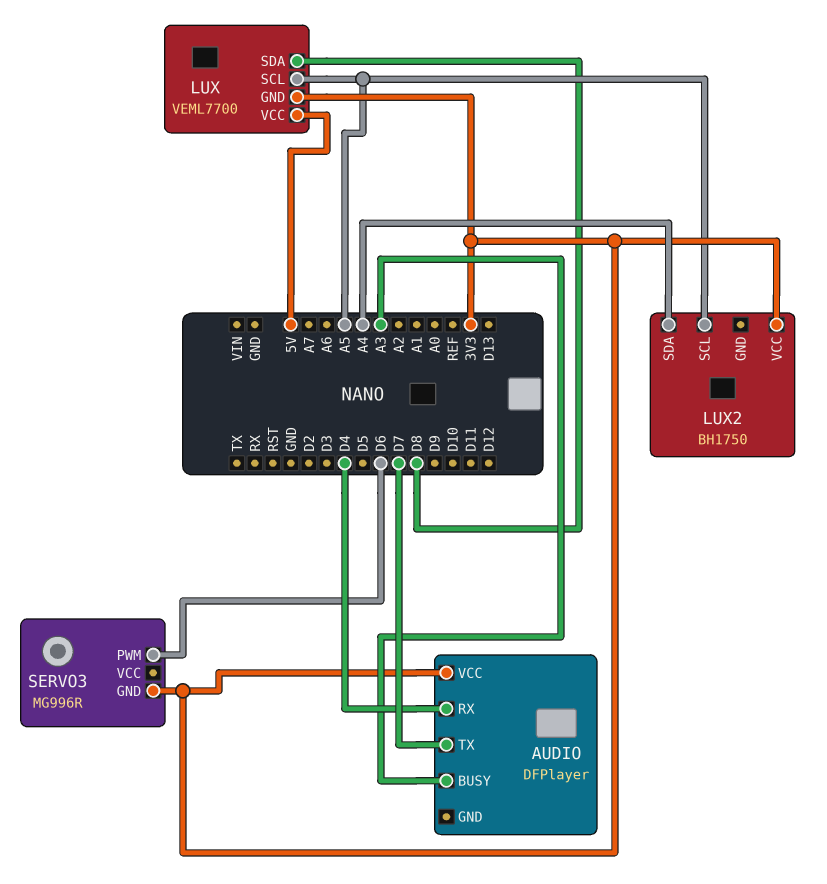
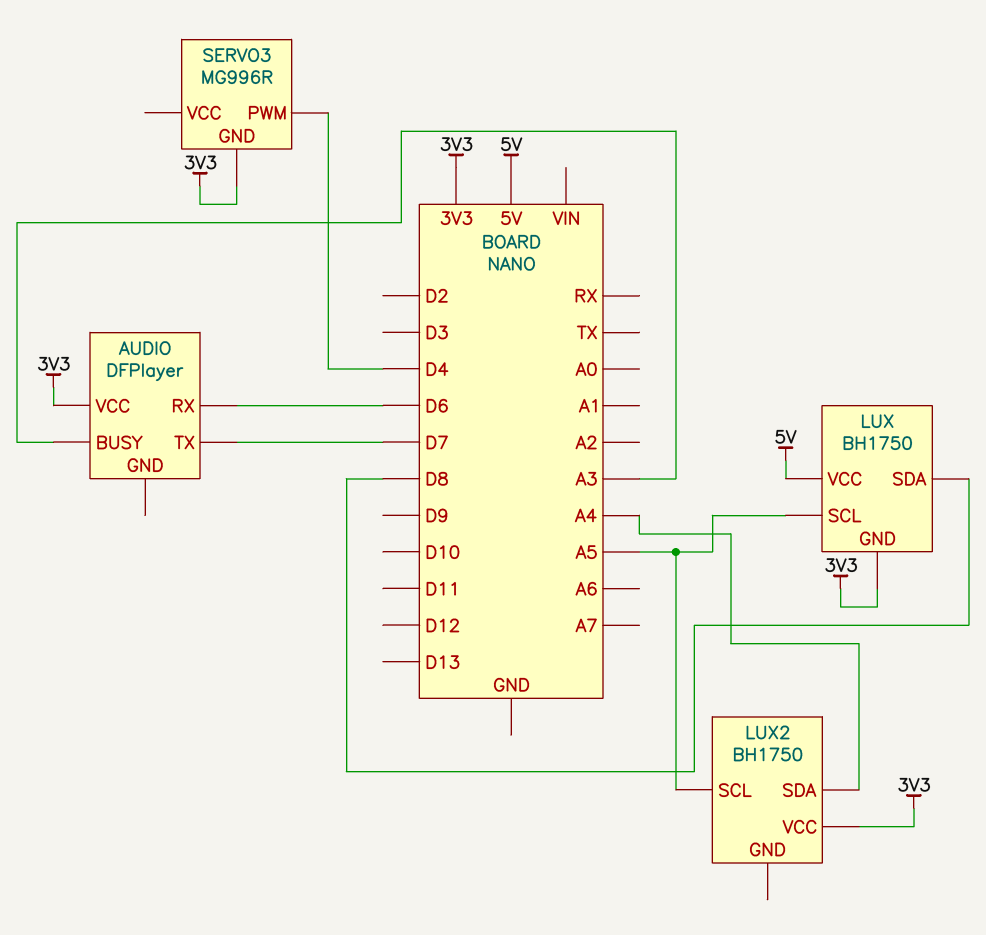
AUDIO pin RX: D4 -> D6
LUX: VEML7700 -> BH1750
SERVO3 pin PWM: D6 -> D4

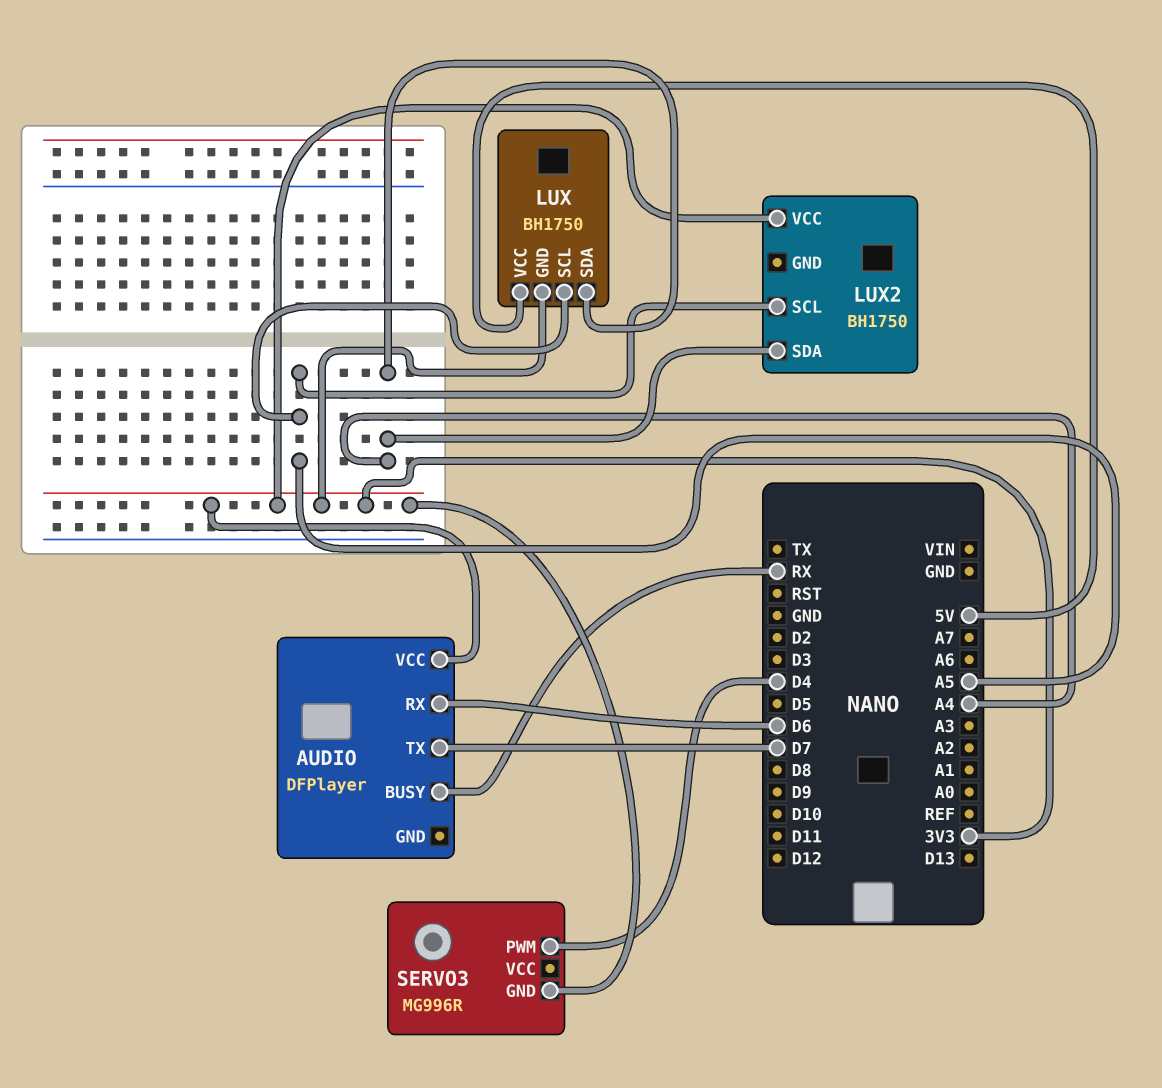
AUDIO pin BUSY: A3 -> RX
LUX pin SDA: D8 -> A4

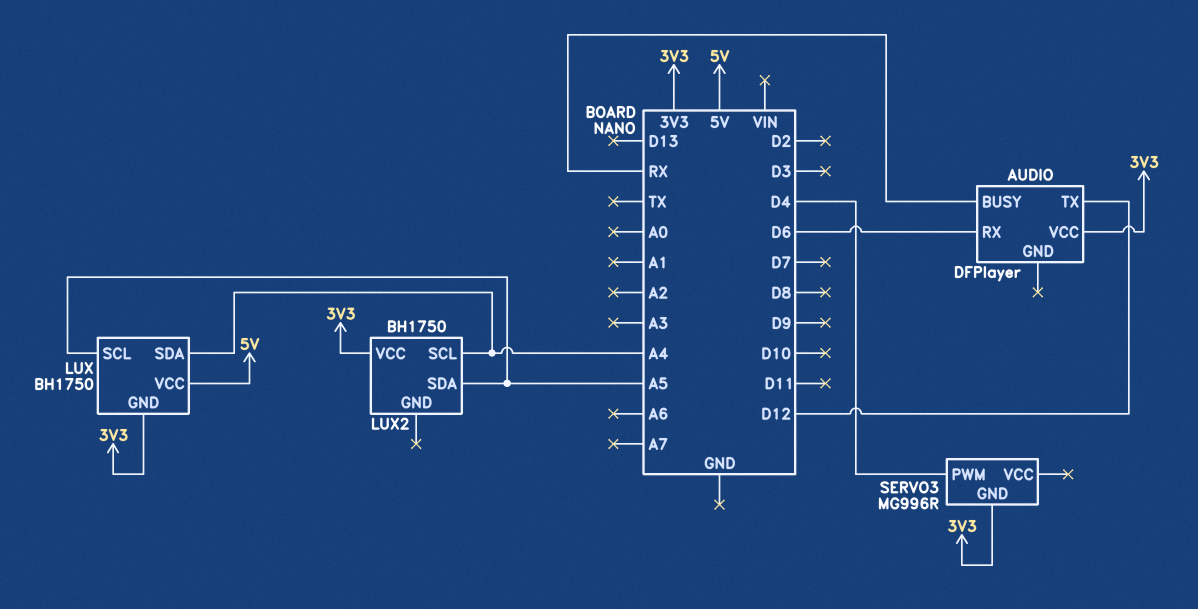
AUDIO pin TX: D7 -> D12
LUX2 pin SCL: A5 -> A4
LUX2 pin SDA: A4 -> A5

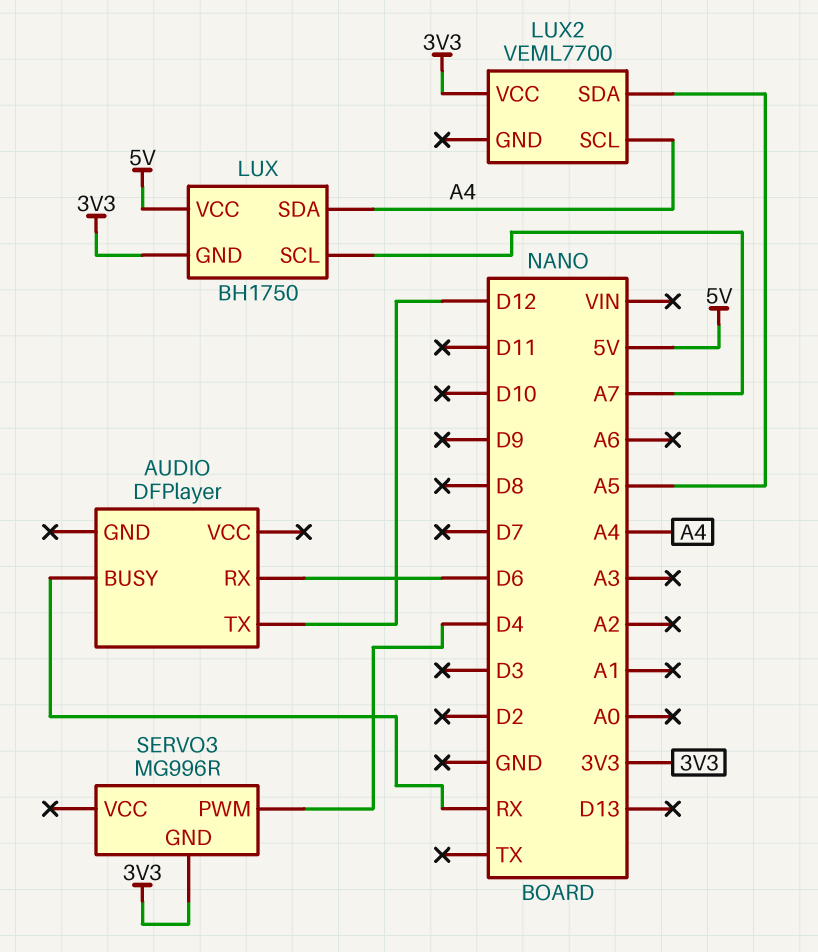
AUDIO pin VCC: 3V3 -> none
LUX pin SCL: A5 -> A7
LUX2: BH1750 -> VEML7700

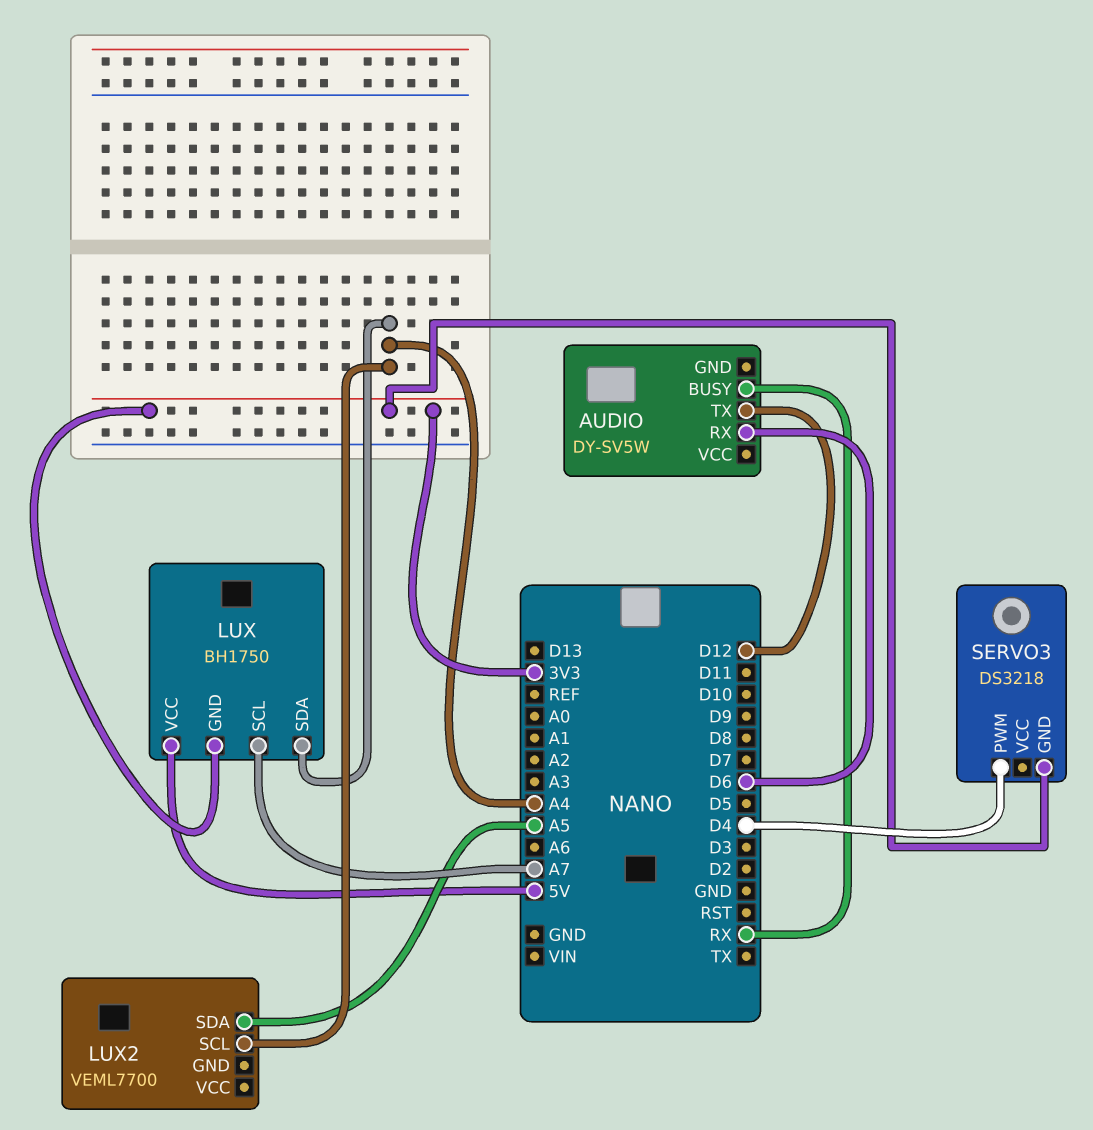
AUDIO: DFPlayer -> DY-SV5W
LUX2 pin VCC: 3V3 -> none
SERVO3: MG996R -> DS3218

